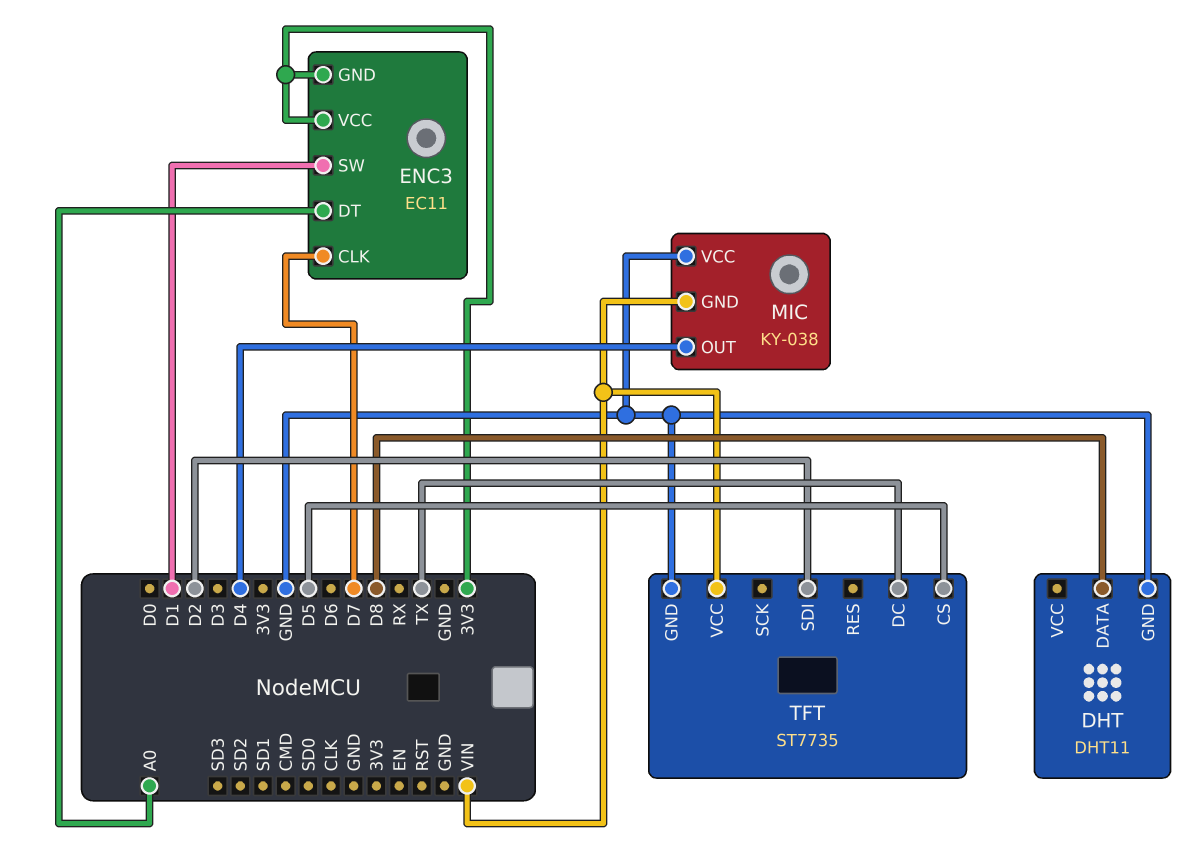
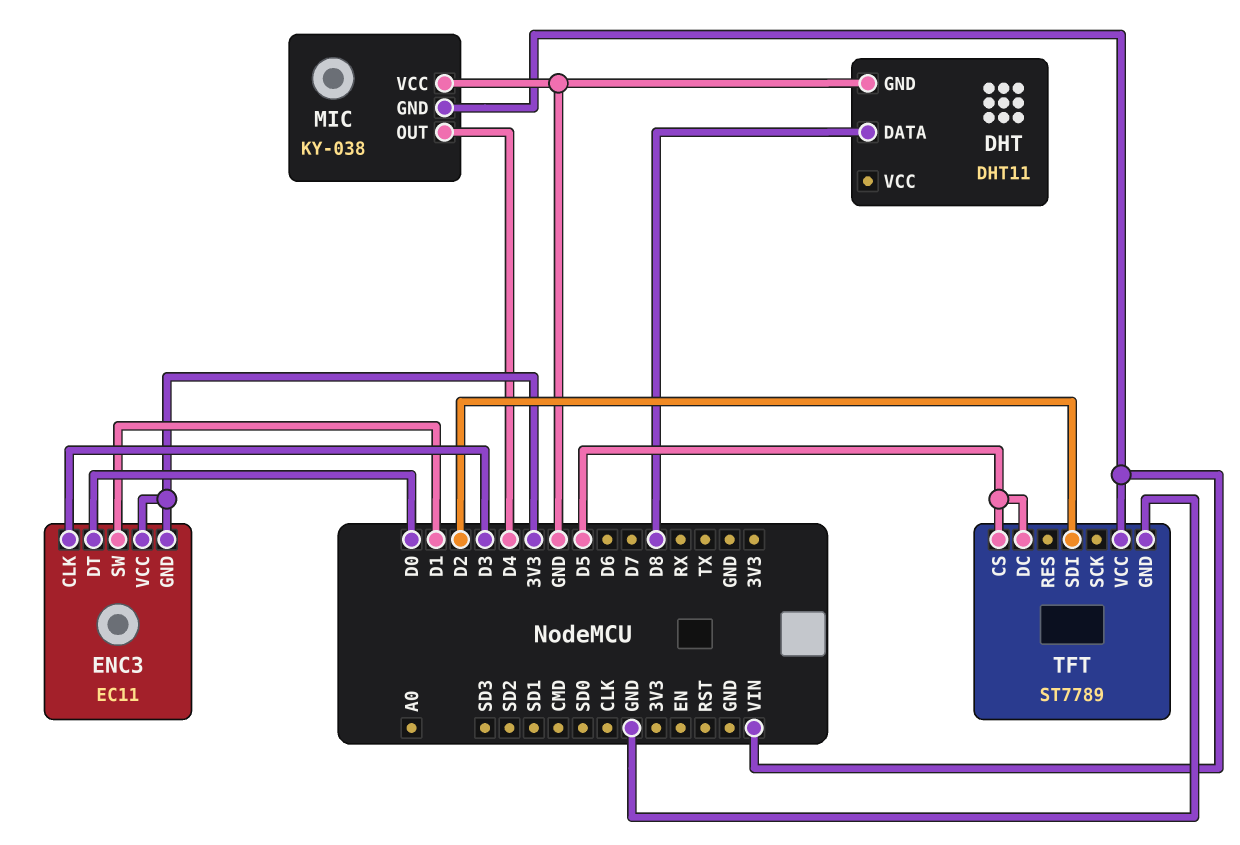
ENC3 pin CLK: D7 -> D3
ENC3 pin DT: A0 -> D0
TFT: ST7735 -> ST7789
TFT pin DC: TX -> D5

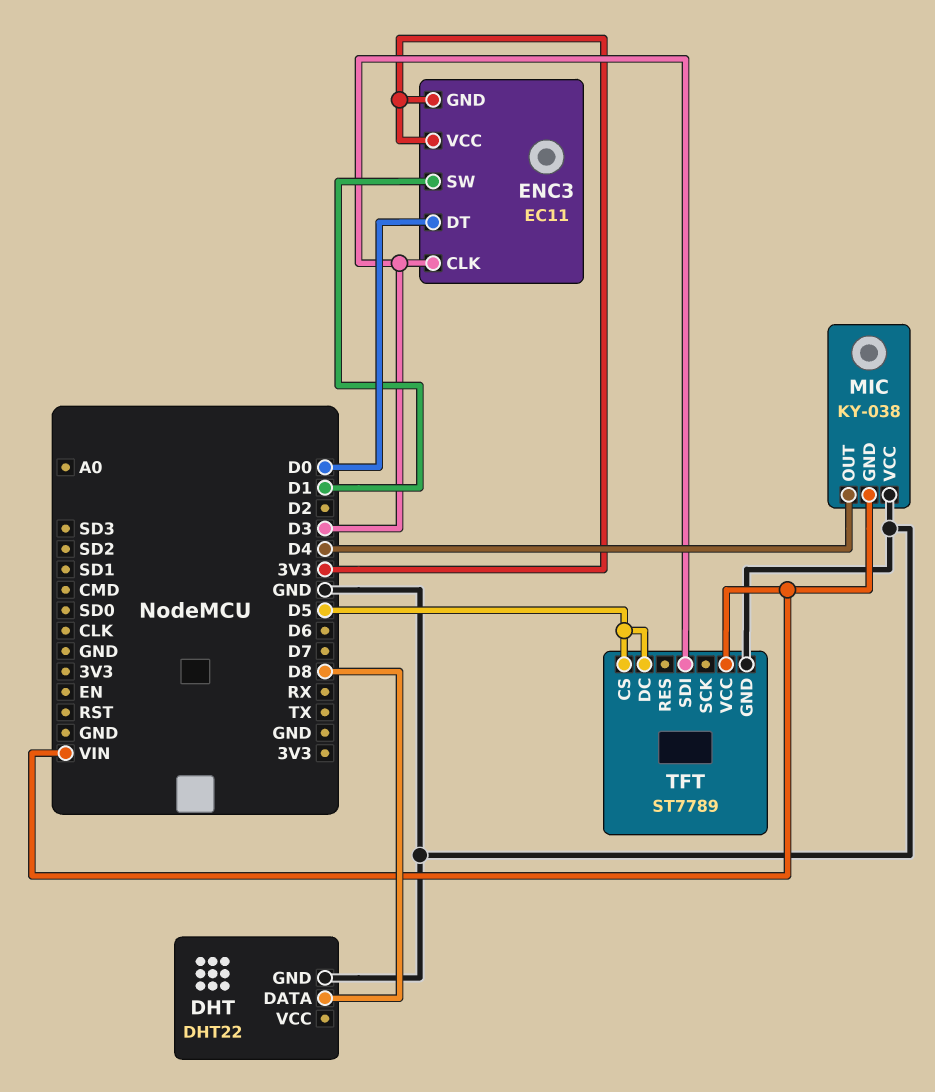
DHT: DHT11 -> DHT22
TFT pin SDI: D2 -> D3

